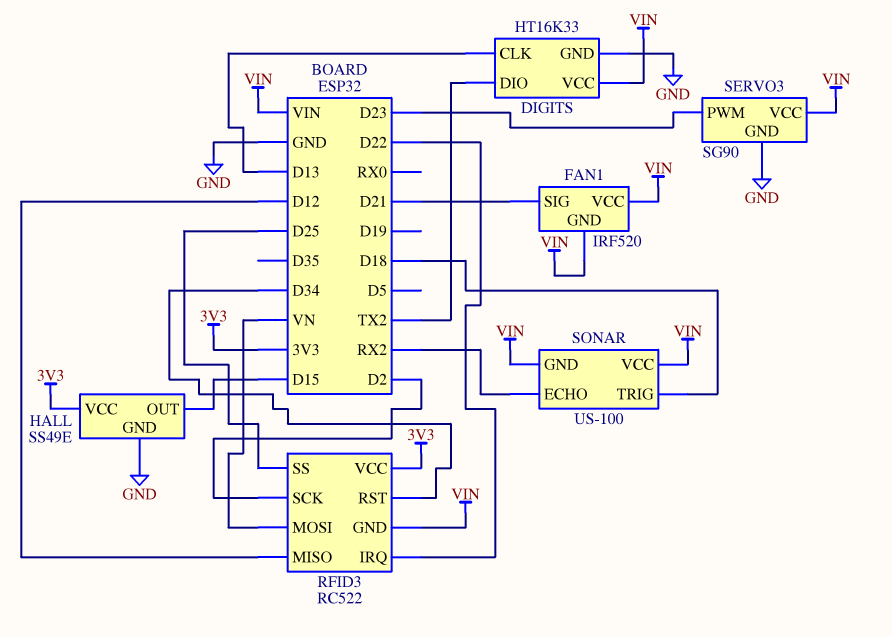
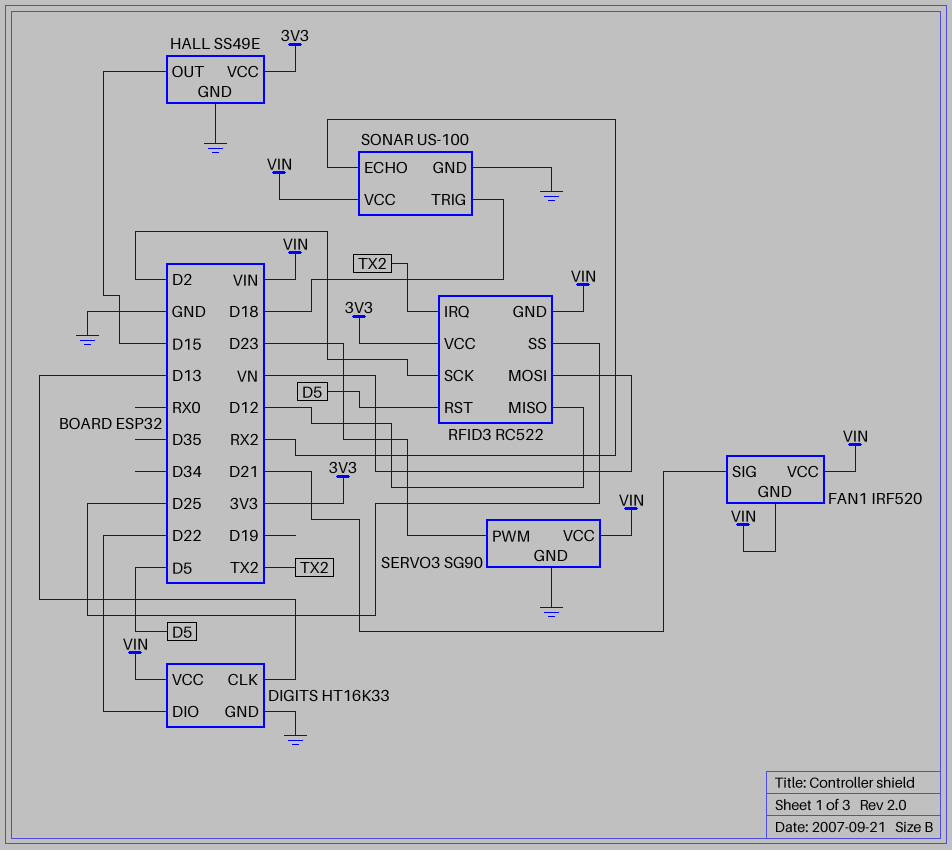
DIGITS pin DIO: TX2 -> D22
RFID3 pin IRQ: D22 -> TX2
RFID3 pin RST: D34 -> D5
SONAR pin GND: VIN -> GND

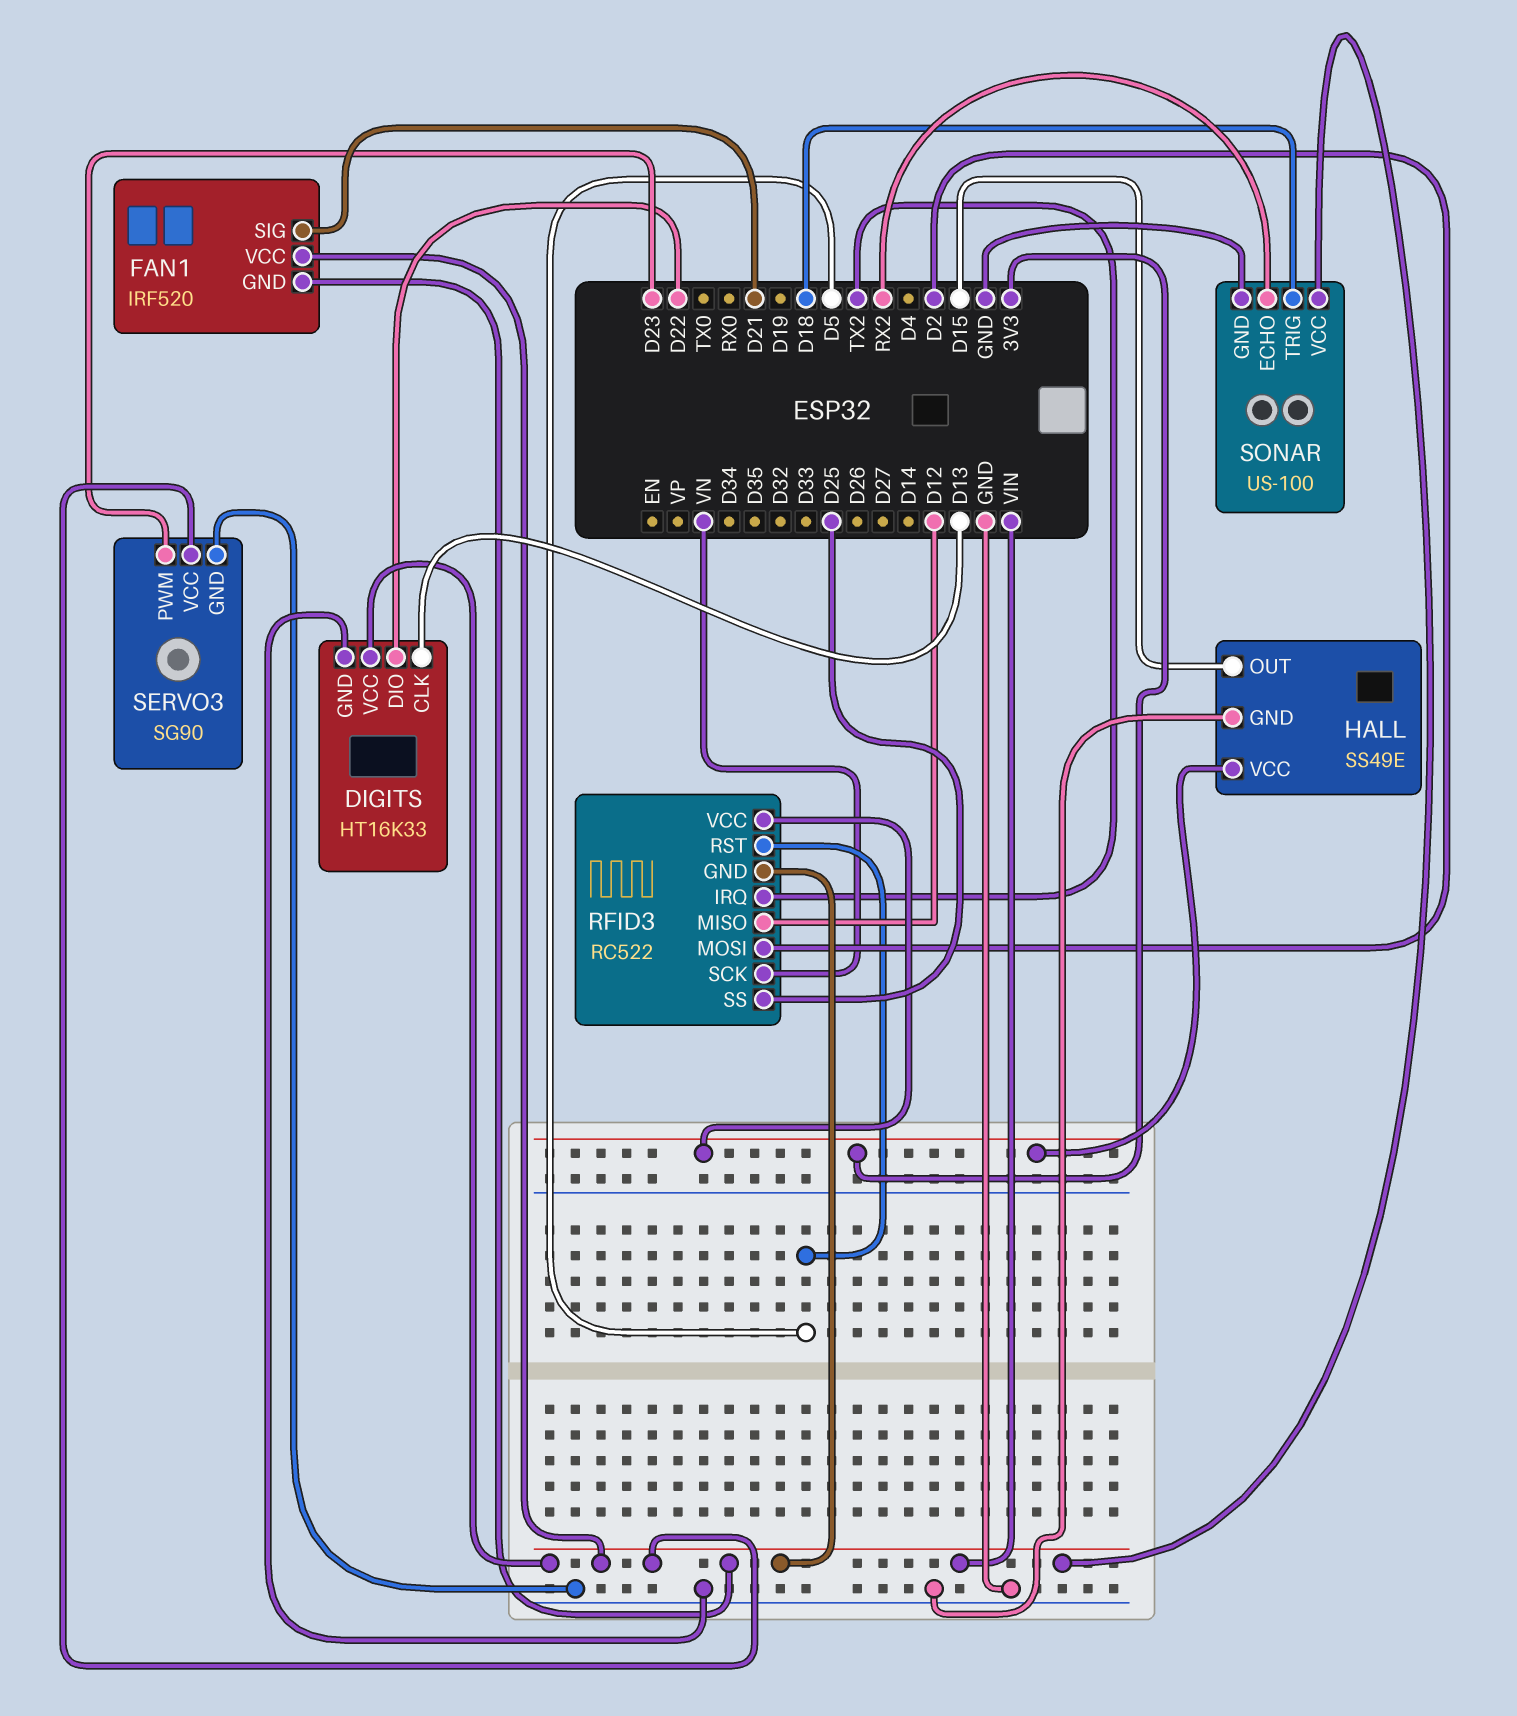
RFID3 pin MOSI: VN -> D2
RFID3 pin SCK: D2 -> VN

